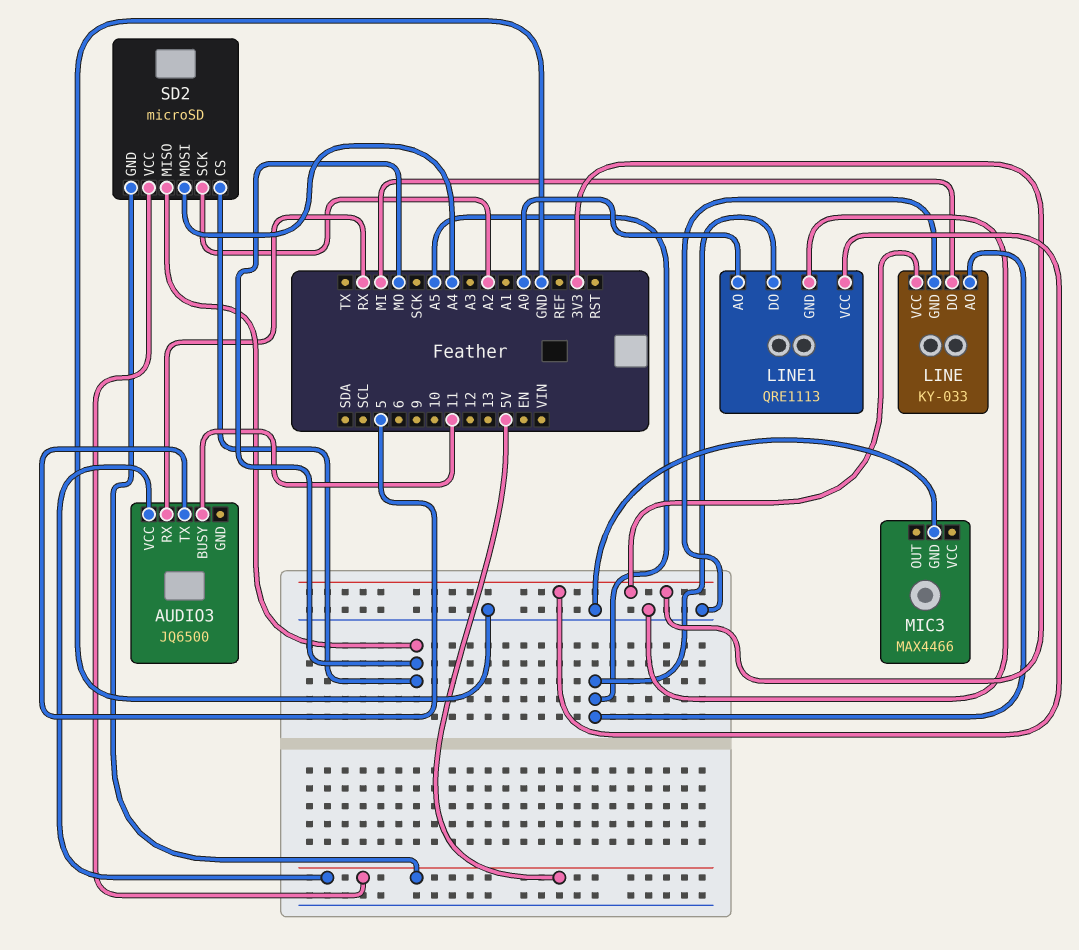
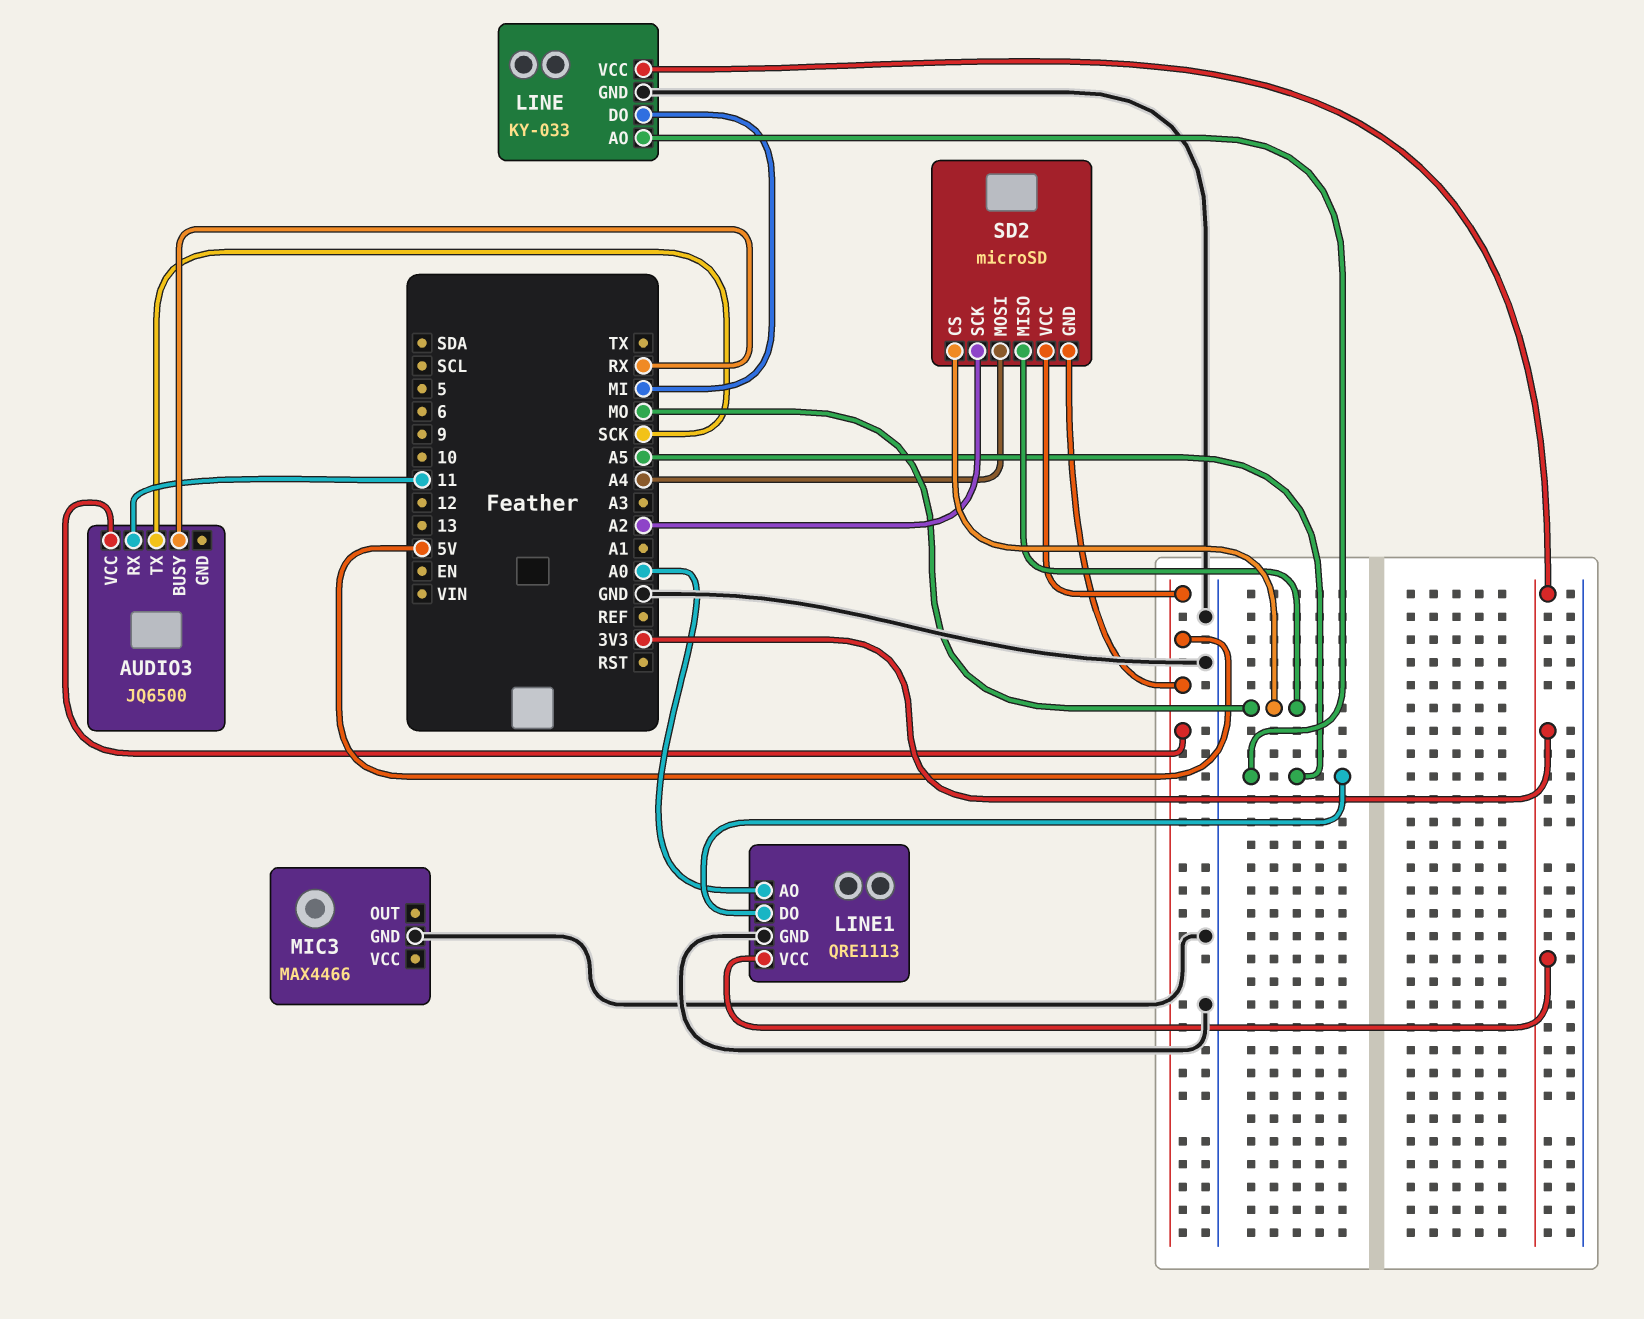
AUDIO3 pin BUSY: 11 -> RX
AUDIO3 pin RX: RX -> 11
AUDIO3 pin TX: 5 -> SCK

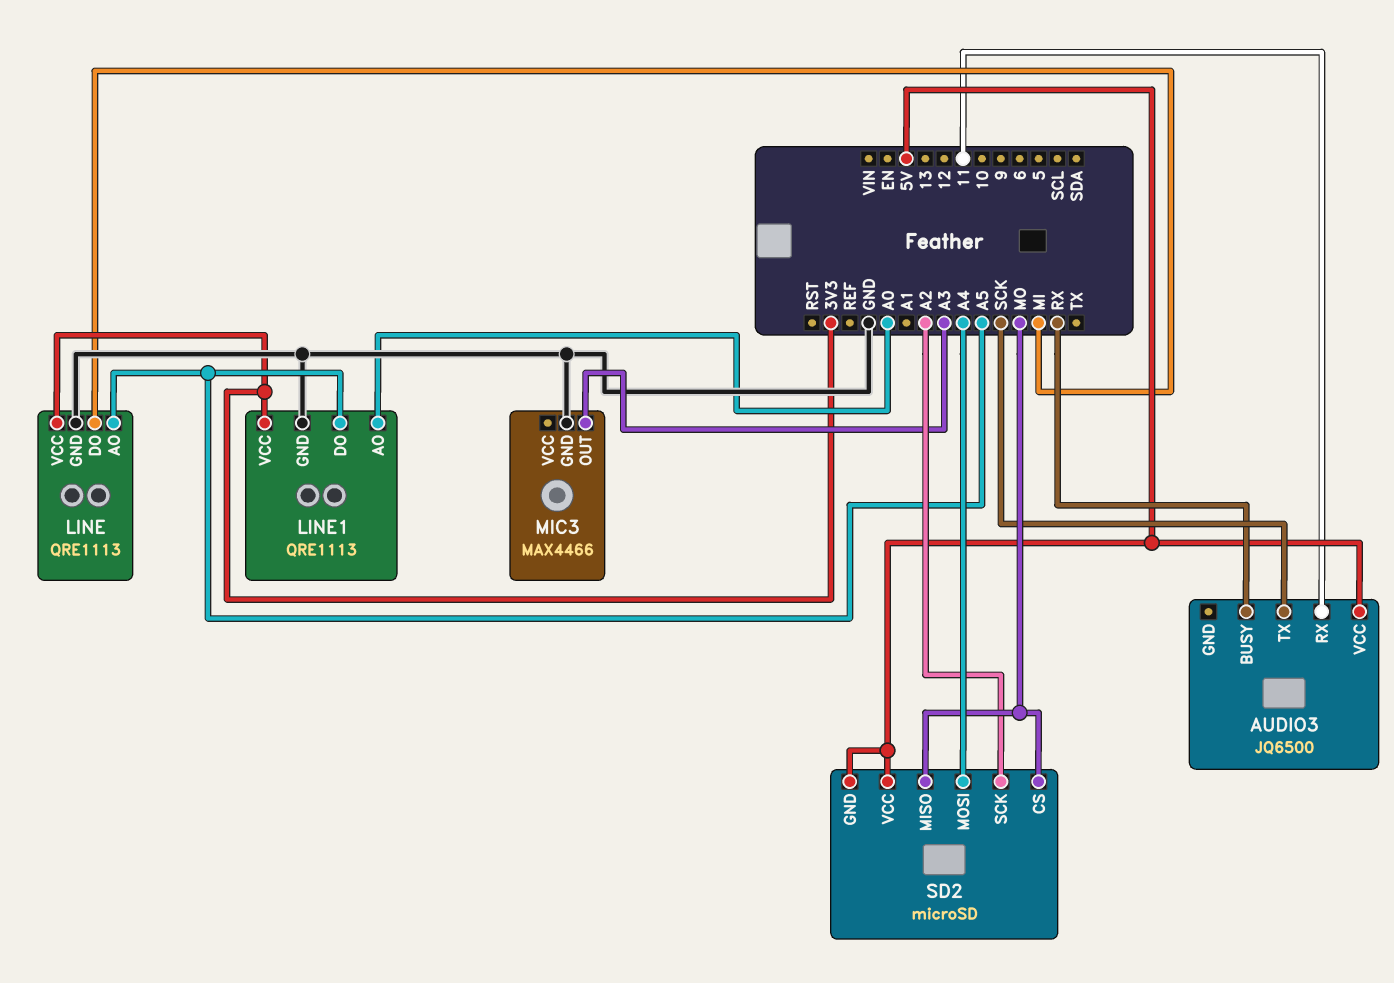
LINE: KY-033 -> QRE1113
MIC3 pin OUT: none -> A3

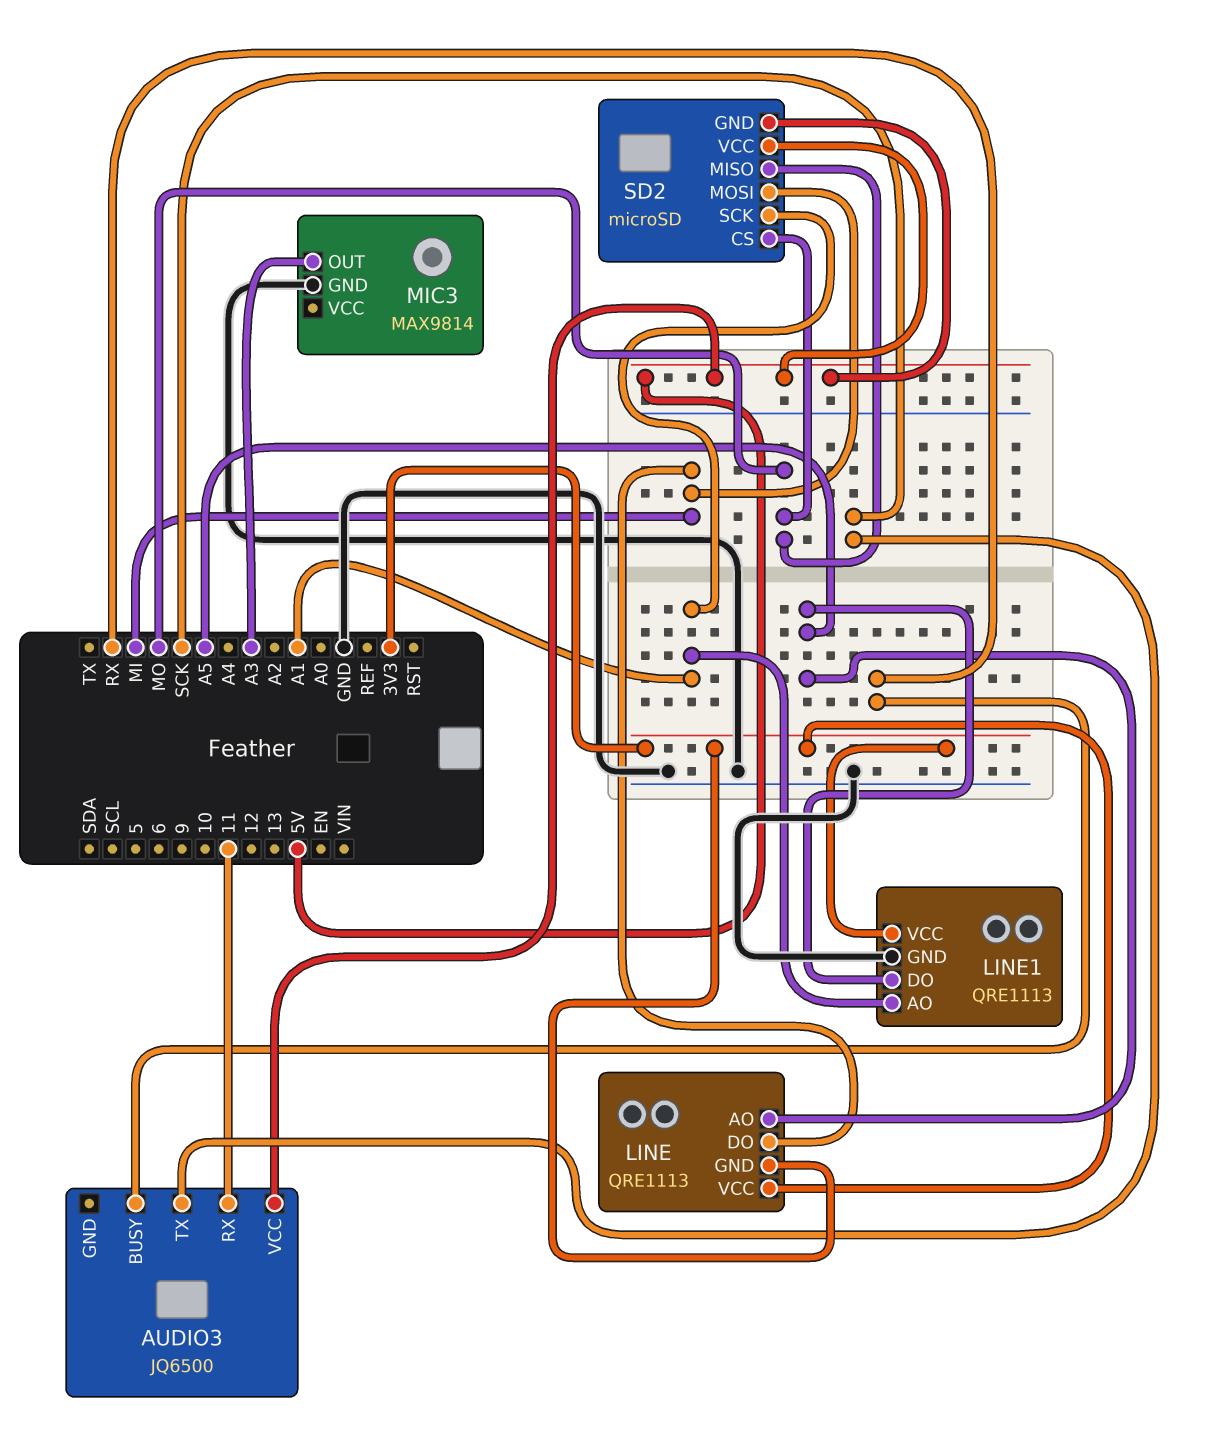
LINE pin GND: GND -> 3V3
LINE1 pin AO: A0 -> A1
MIC3: MAX4466 -> MAX9814
SD2 pin MOSI: A4 -> MI
SD2 pin SCK: A2 -> A1

